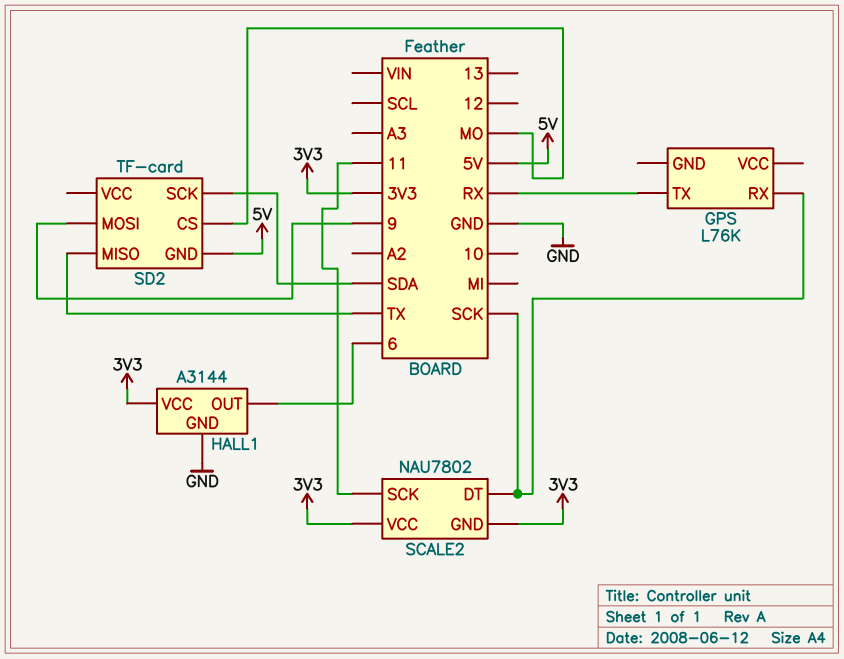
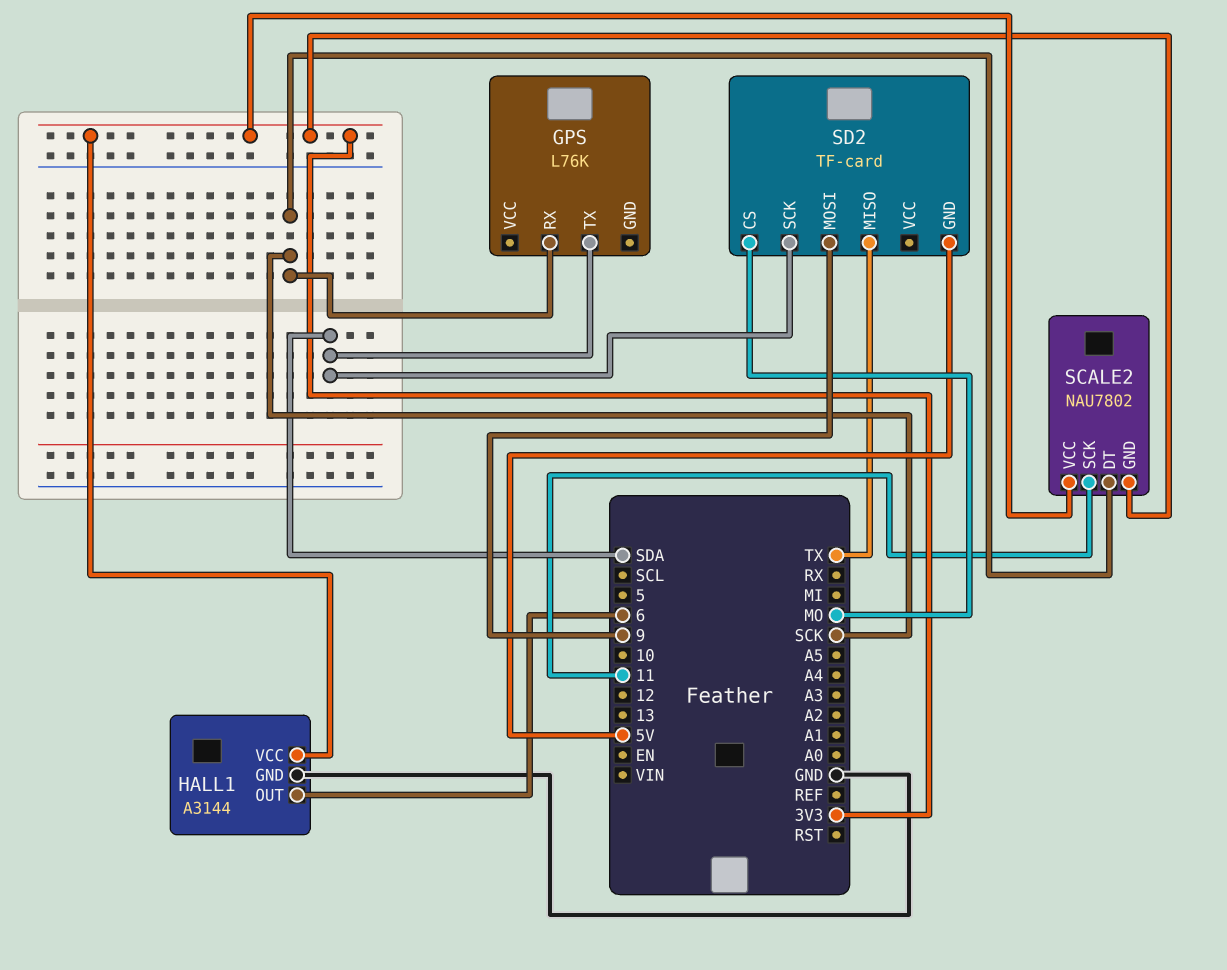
GPS pin TX: RX -> SDA

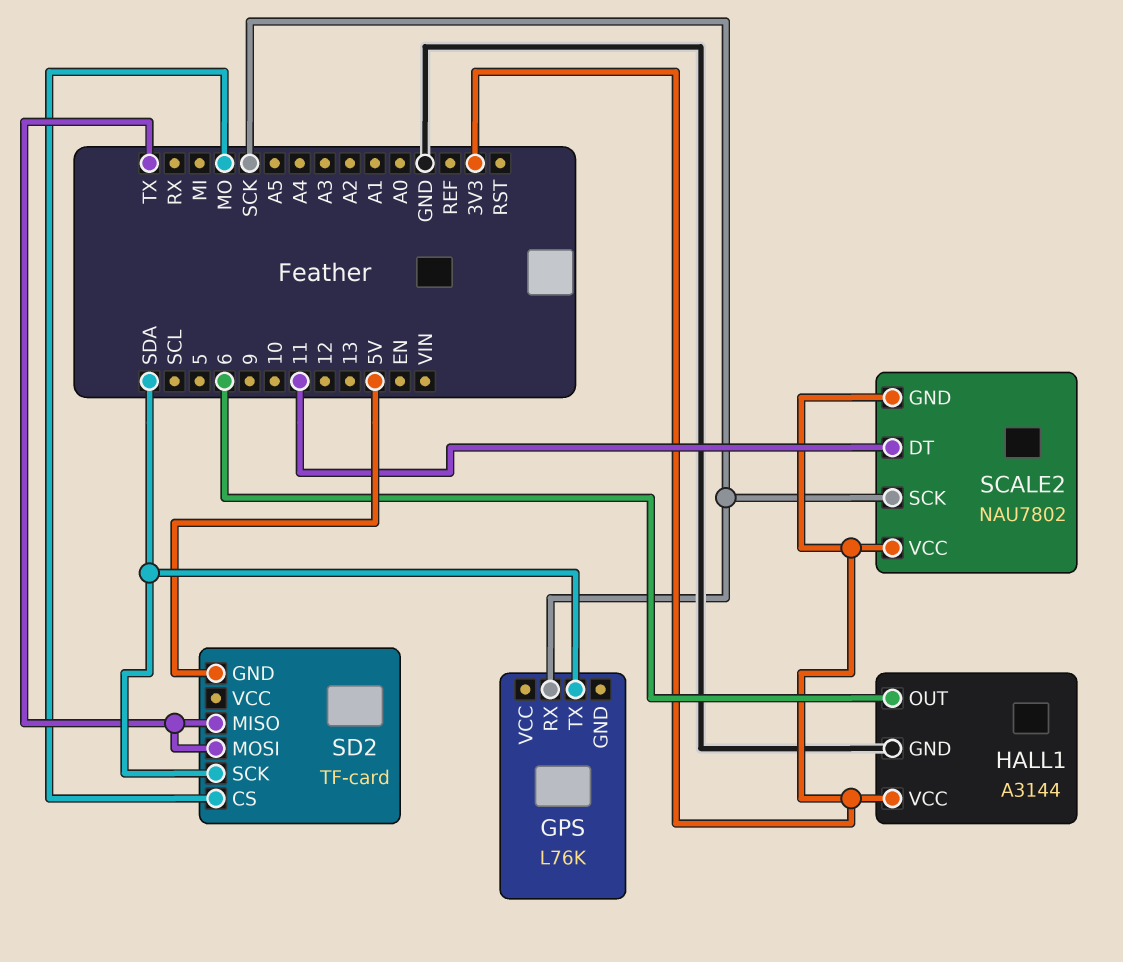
SCALE2 pin DT: SCK -> 11
SCALE2 pin SCK: 11 -> SCK
SD2 pin MOSI: 9 -> TX

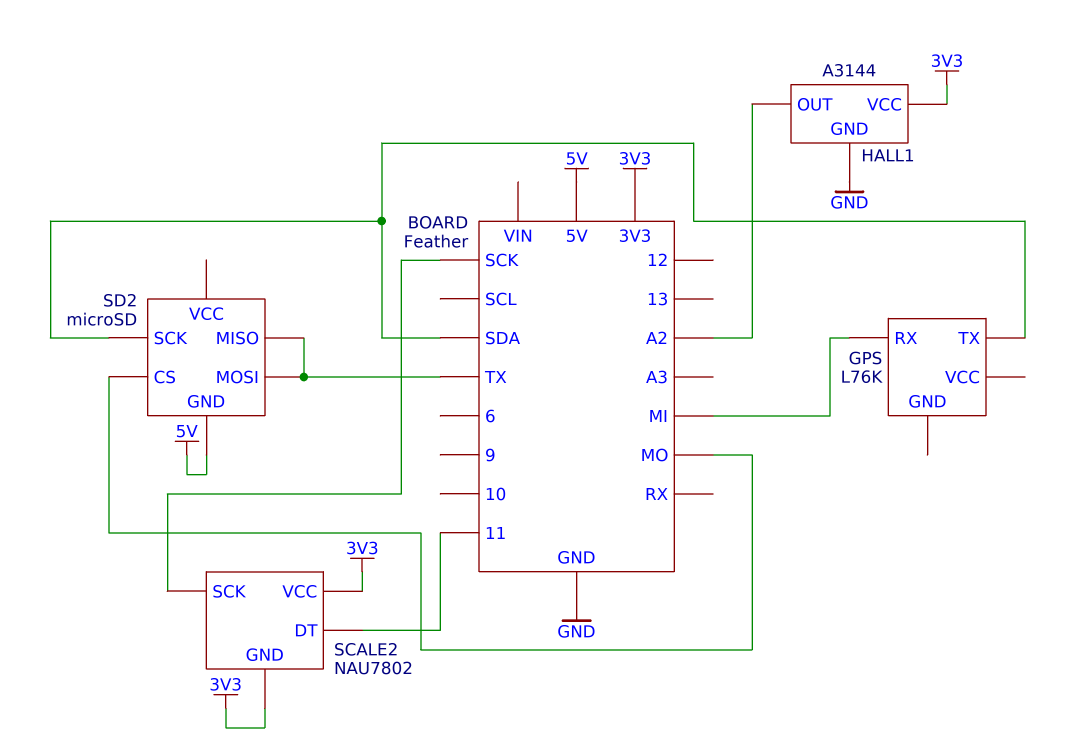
GPS pin RX: SCK -> MI
HALL1 pin OUT: 6 -> A2
SD2: TF-card -> microSD

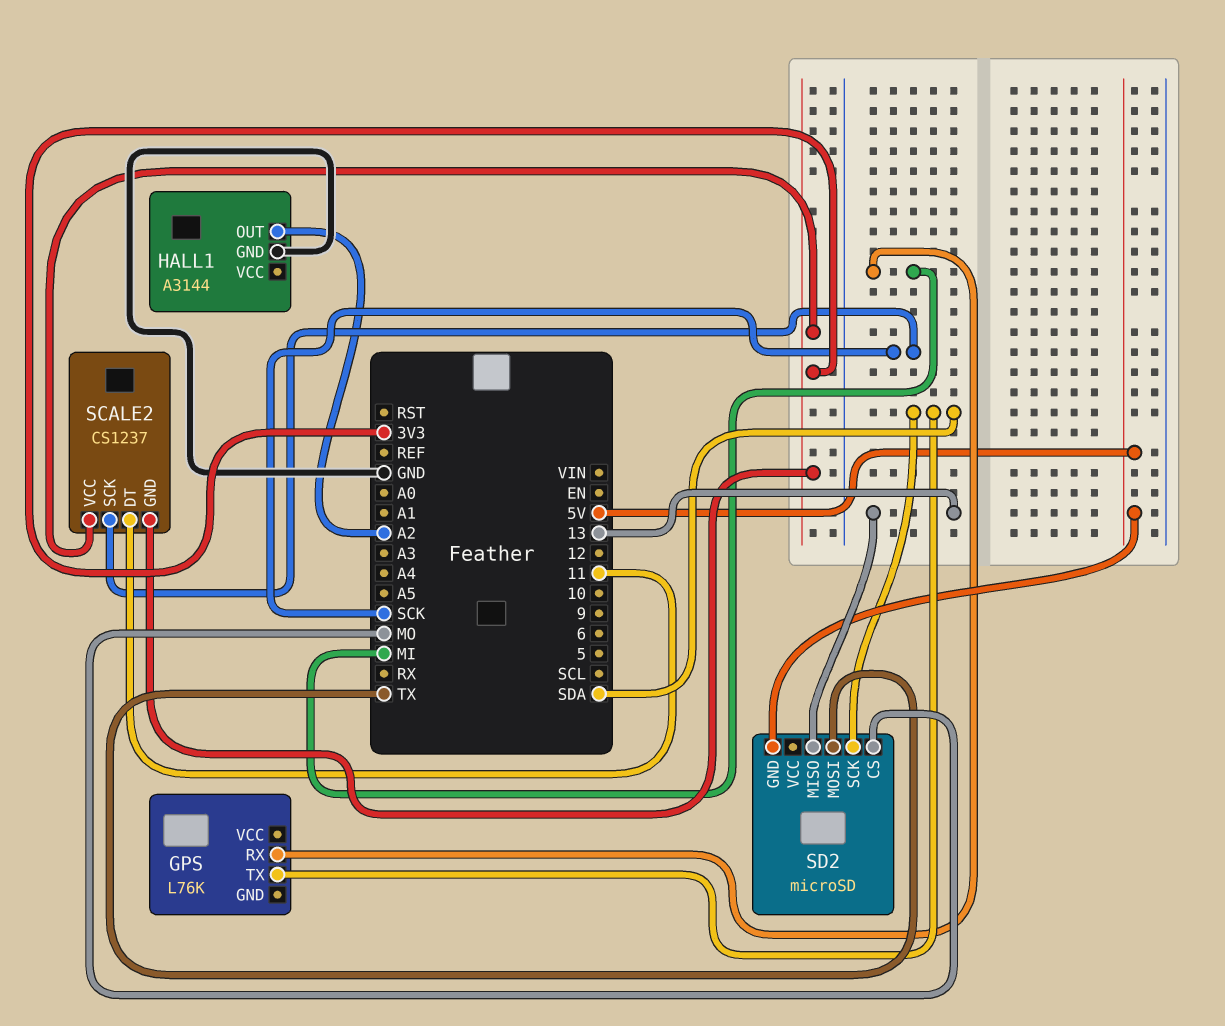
HALL1 pin VCC: 3V3 -> none
SCALE2: NAU7802 -> CS1237
SD2 pin MISO: TX -> 13

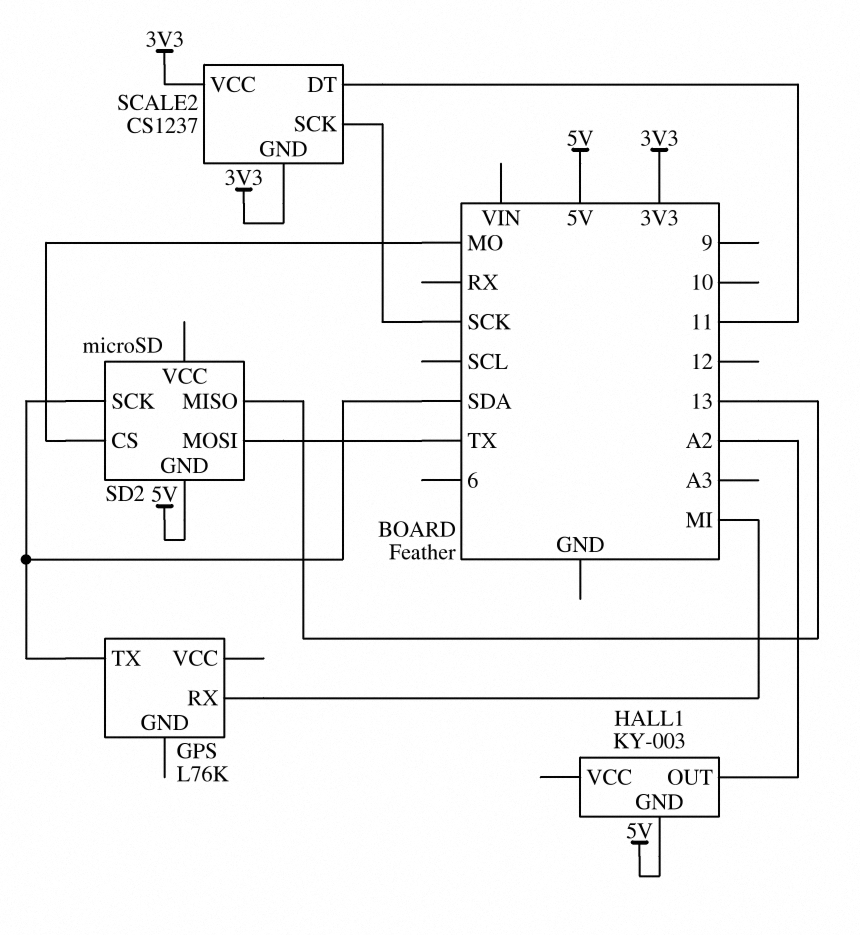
HALL1: A3144 -> KY-003
HALL1 pin GND: GND -> 5V

